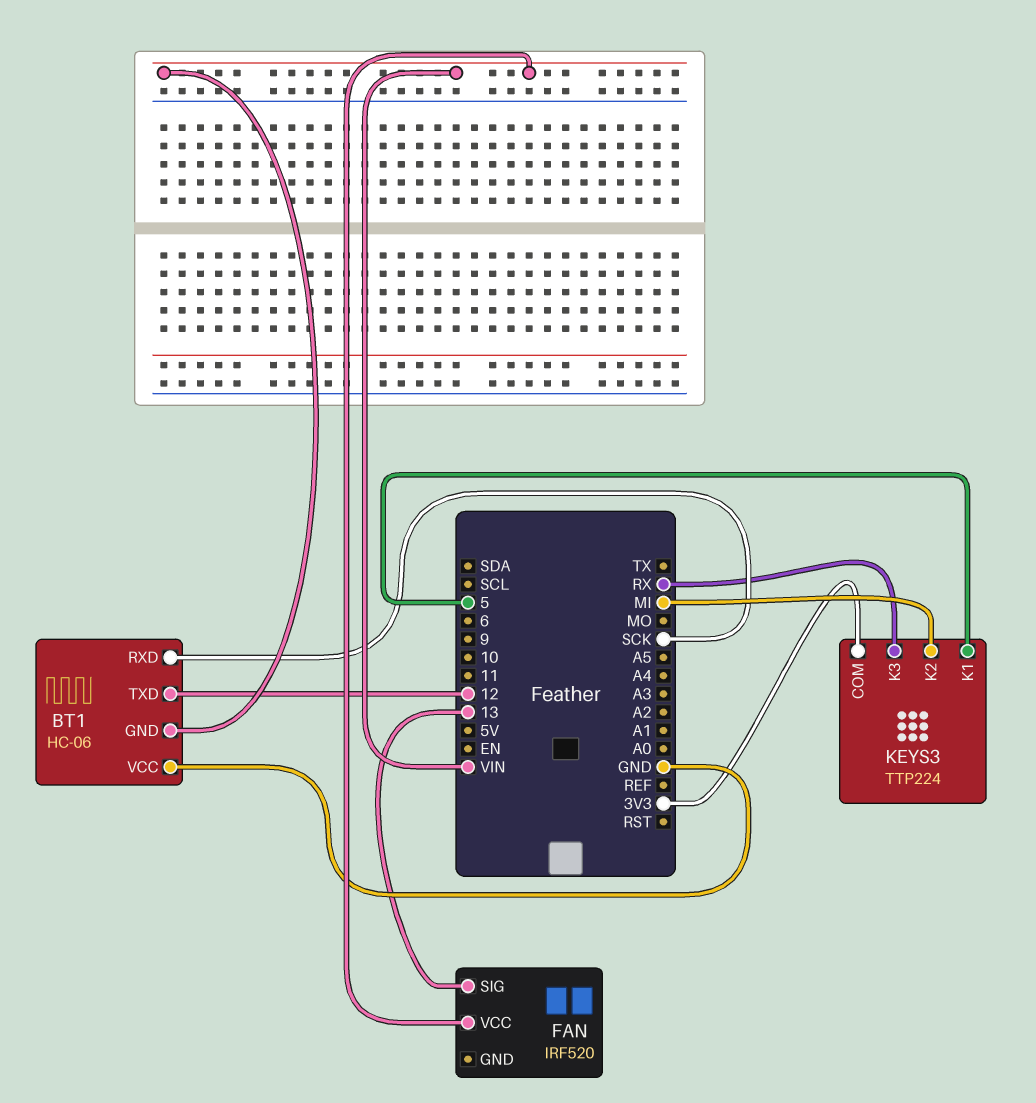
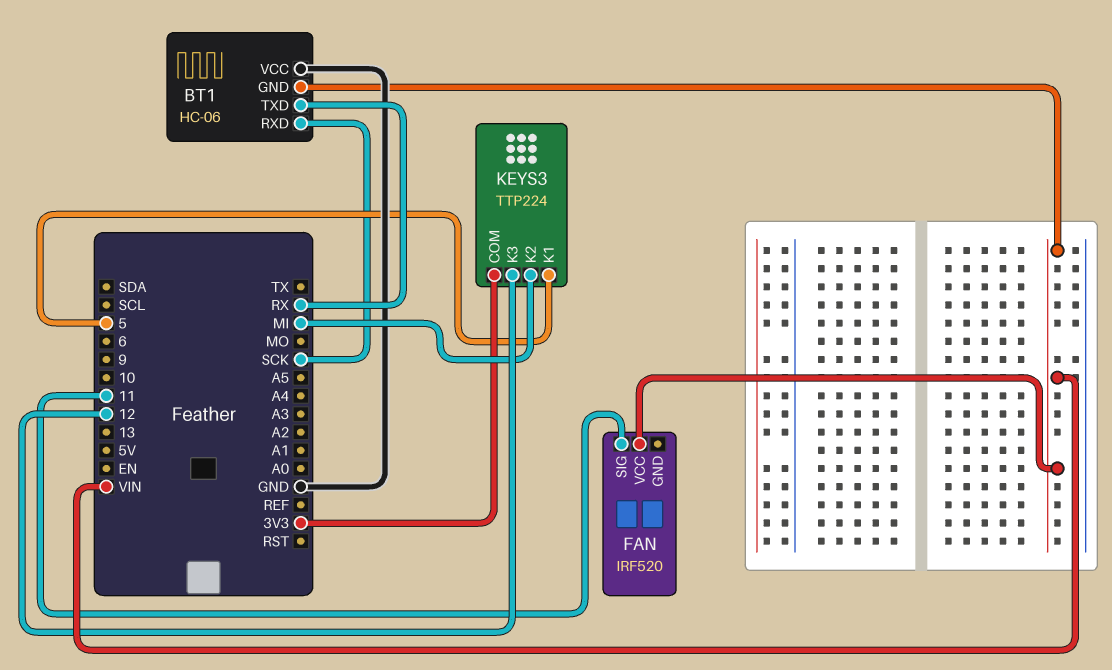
BT1 pin TXD: 12 -> RX
FAN pin SIG: 13 -> 11
KEYS3 pin K3: RX -> 12

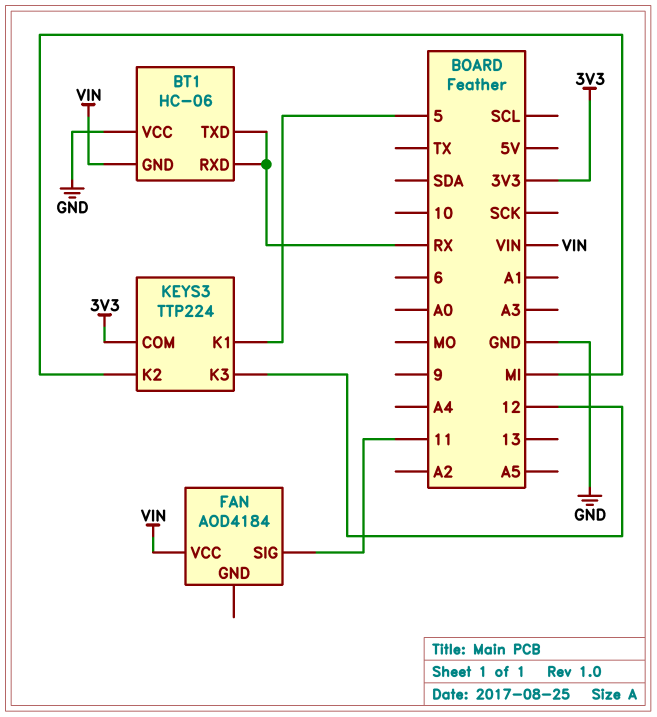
BT1 pin RXD: SCK -> RX
FAN: IRF520 -> AOD4184

